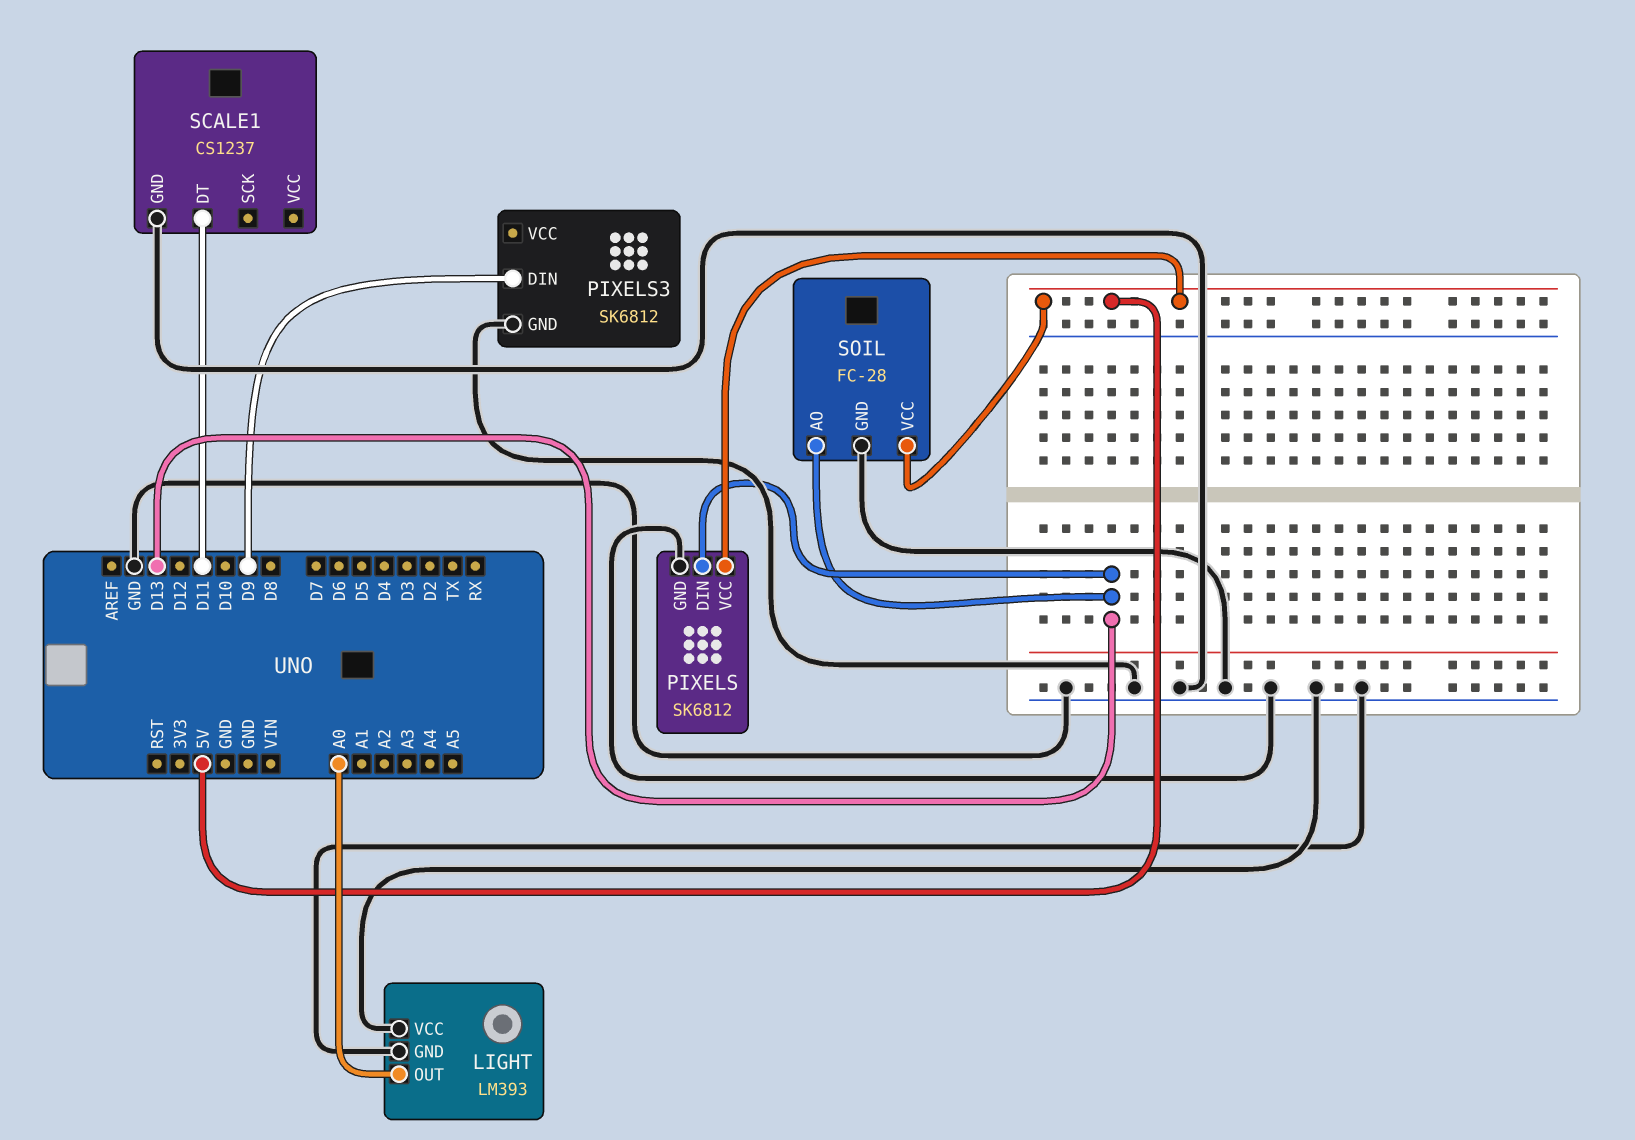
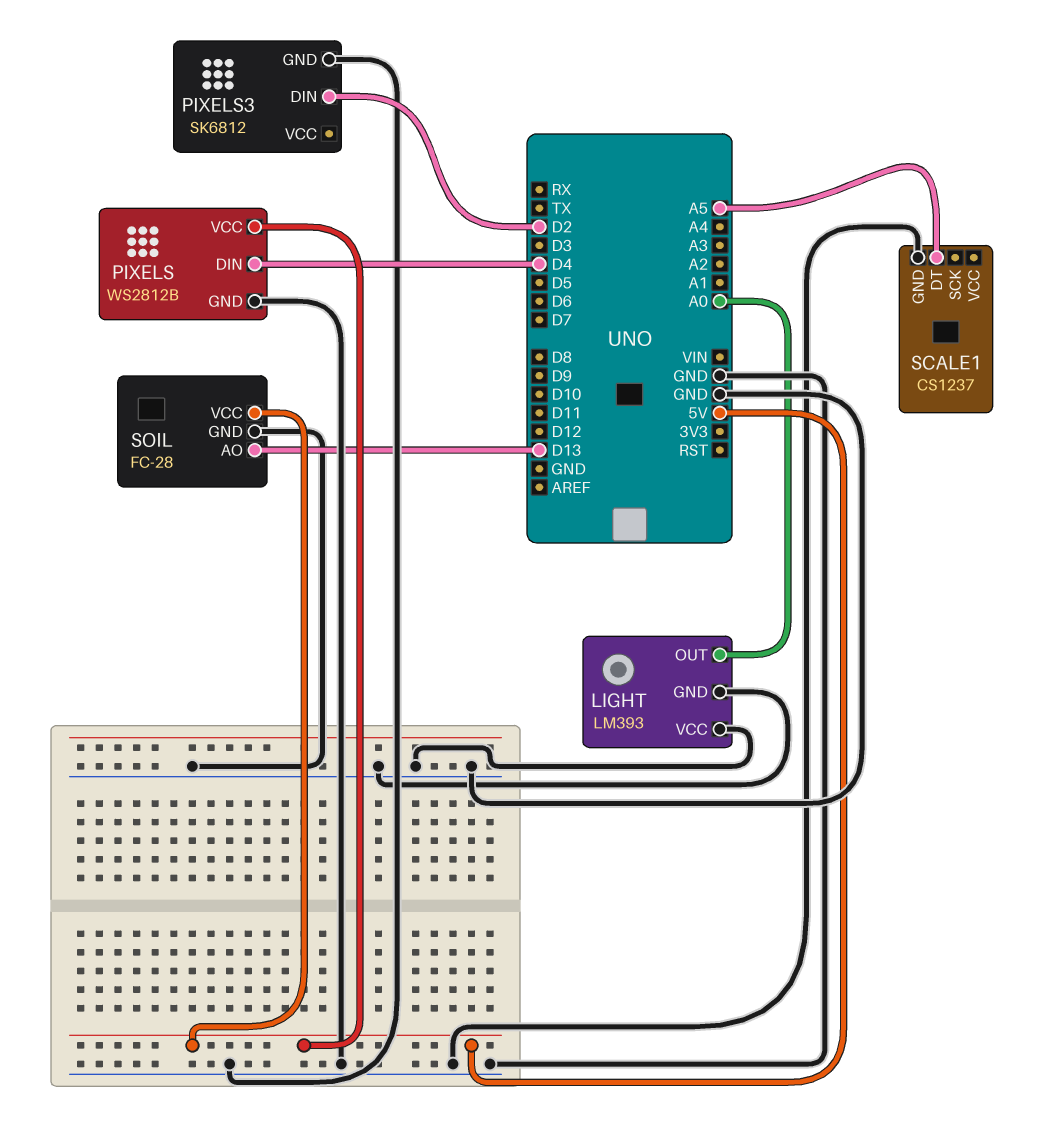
PIXELS: SK6812 -> WS2812B
PIXELS pin DIN: D13 -> D4
PIXELS3 pin DIN: D9 -> D2
SCALE1 pin DT: D11 -> A5

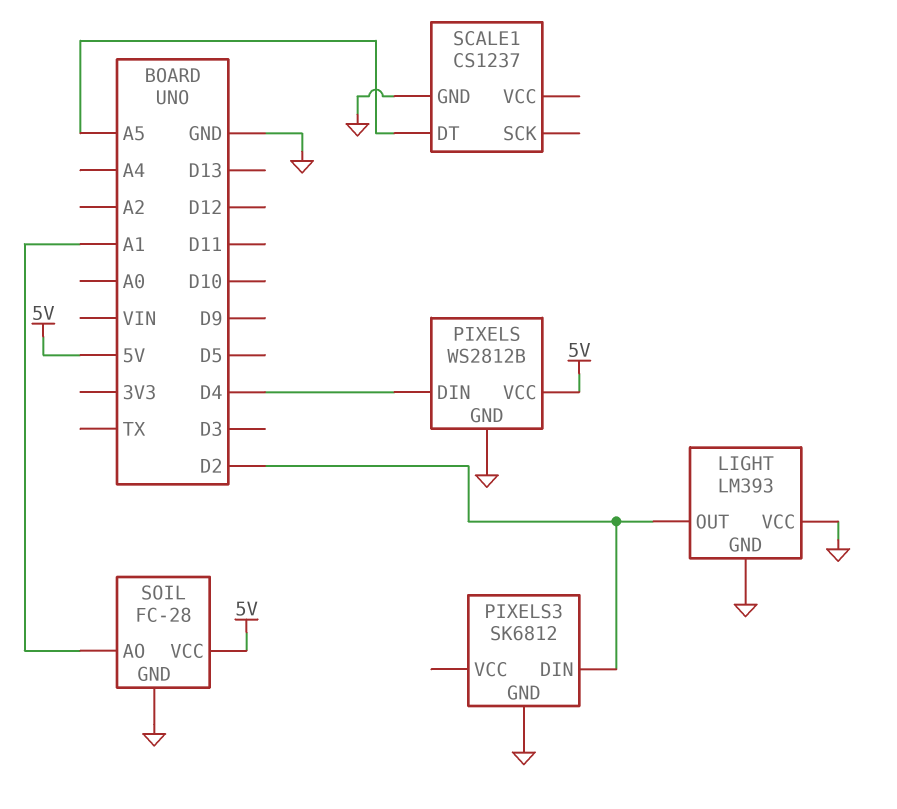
LIGHT pin OUT: A0 -> D2
SOIL pin AO: D13 -> A1

